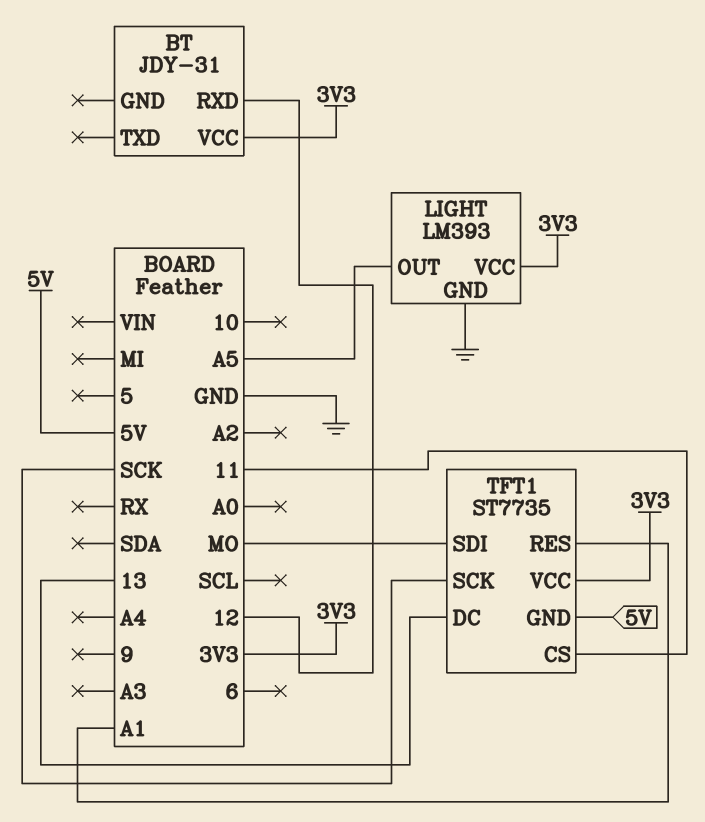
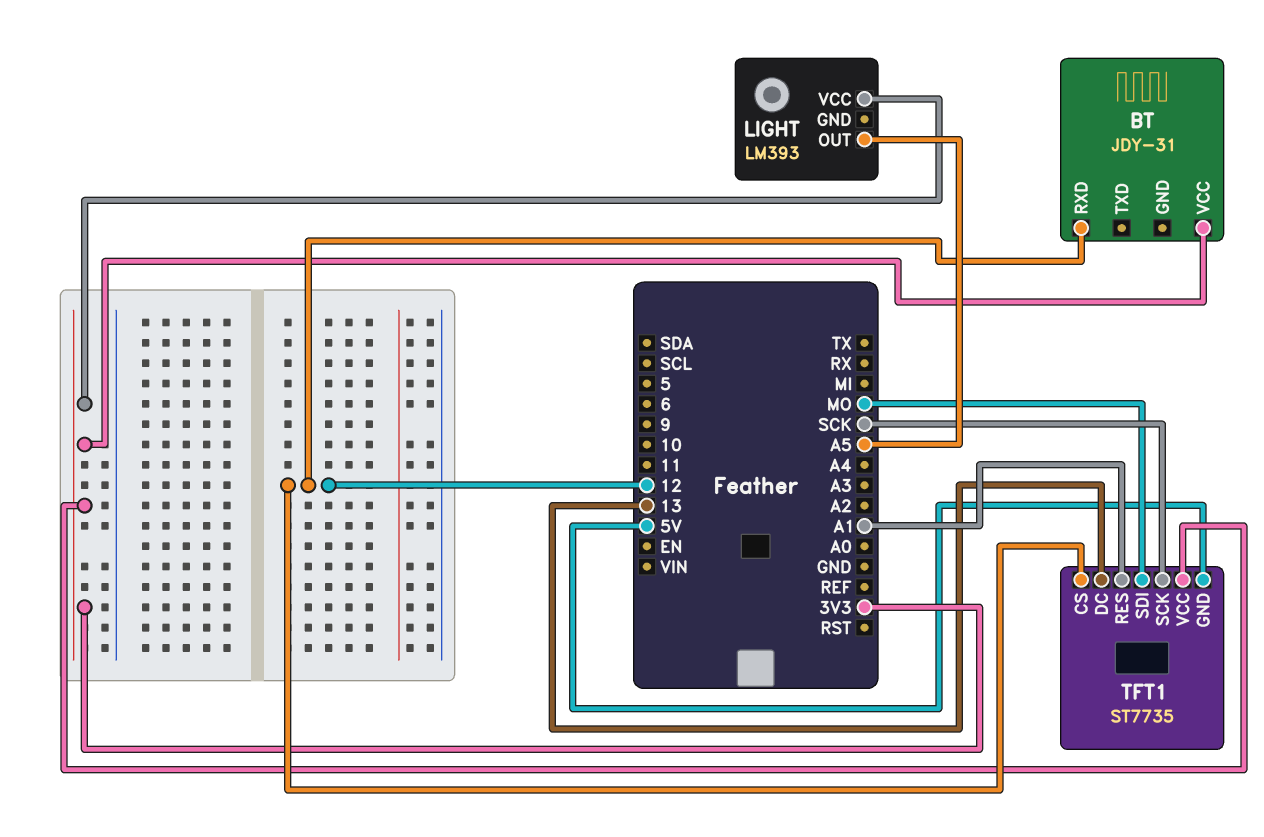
LIGHT pin GND: GND -> none
TFT1 pin CS: 11 -> 12

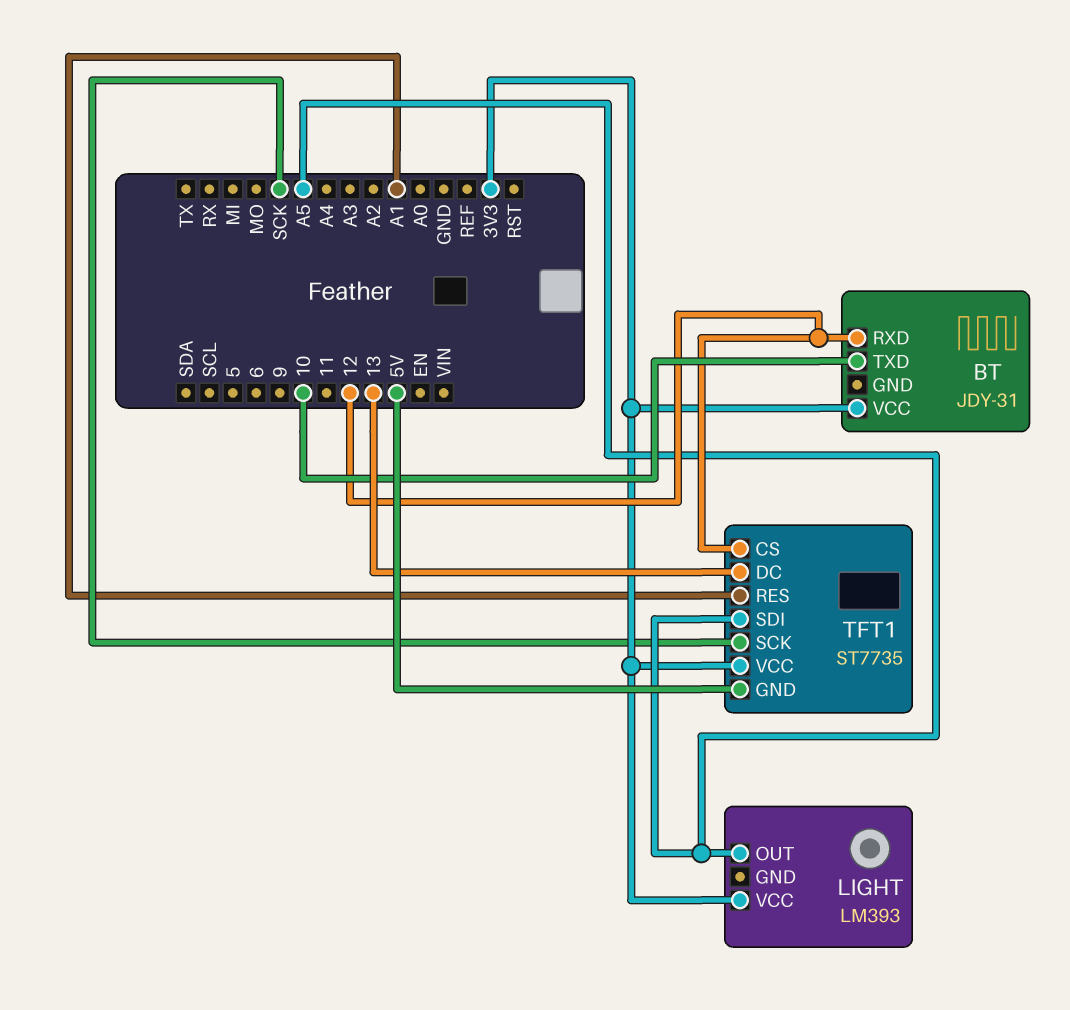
BT pin TXD: none -> 10
TFT1 pin SDI: MO -> A5

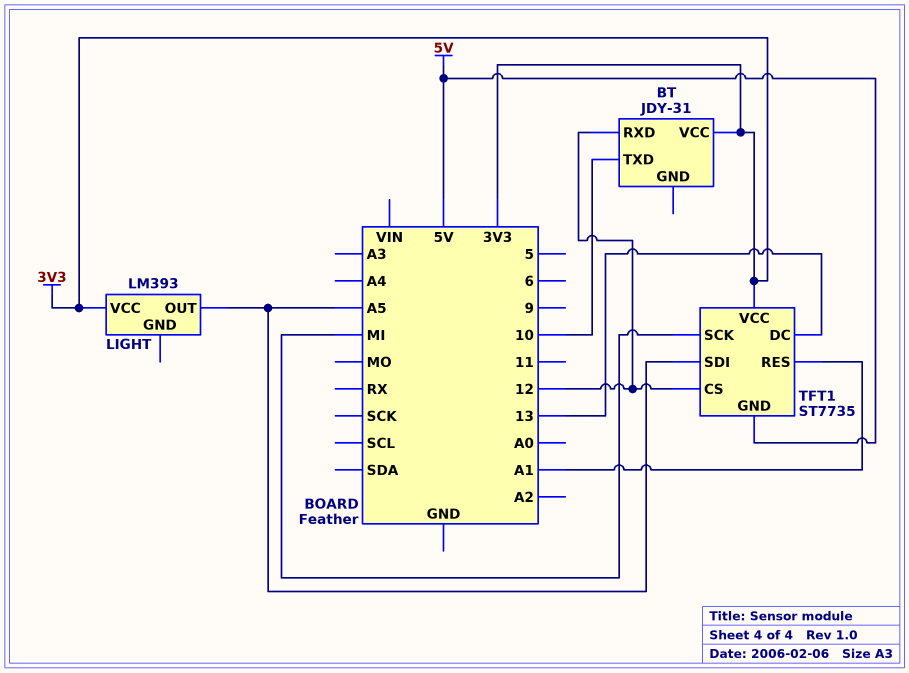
TFT1 pin SCK: SCK -> MI

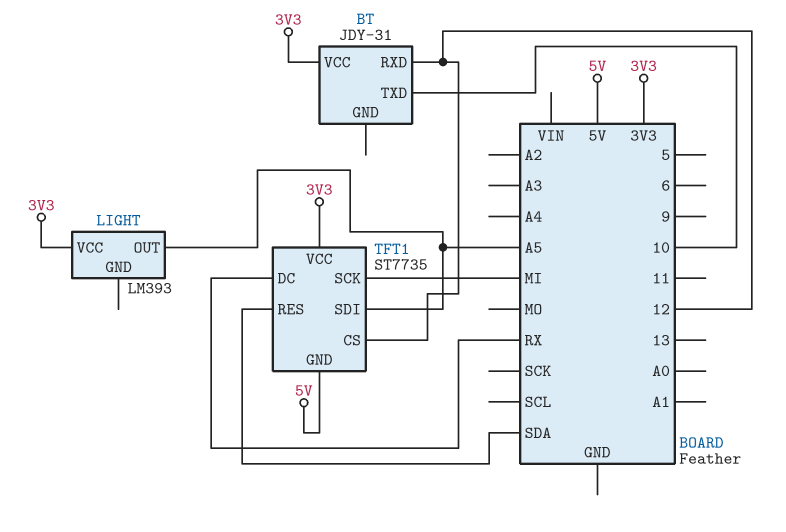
TFT1 pin DC: 13 -> RX
TFT1 pin RES: A1 -> SDA

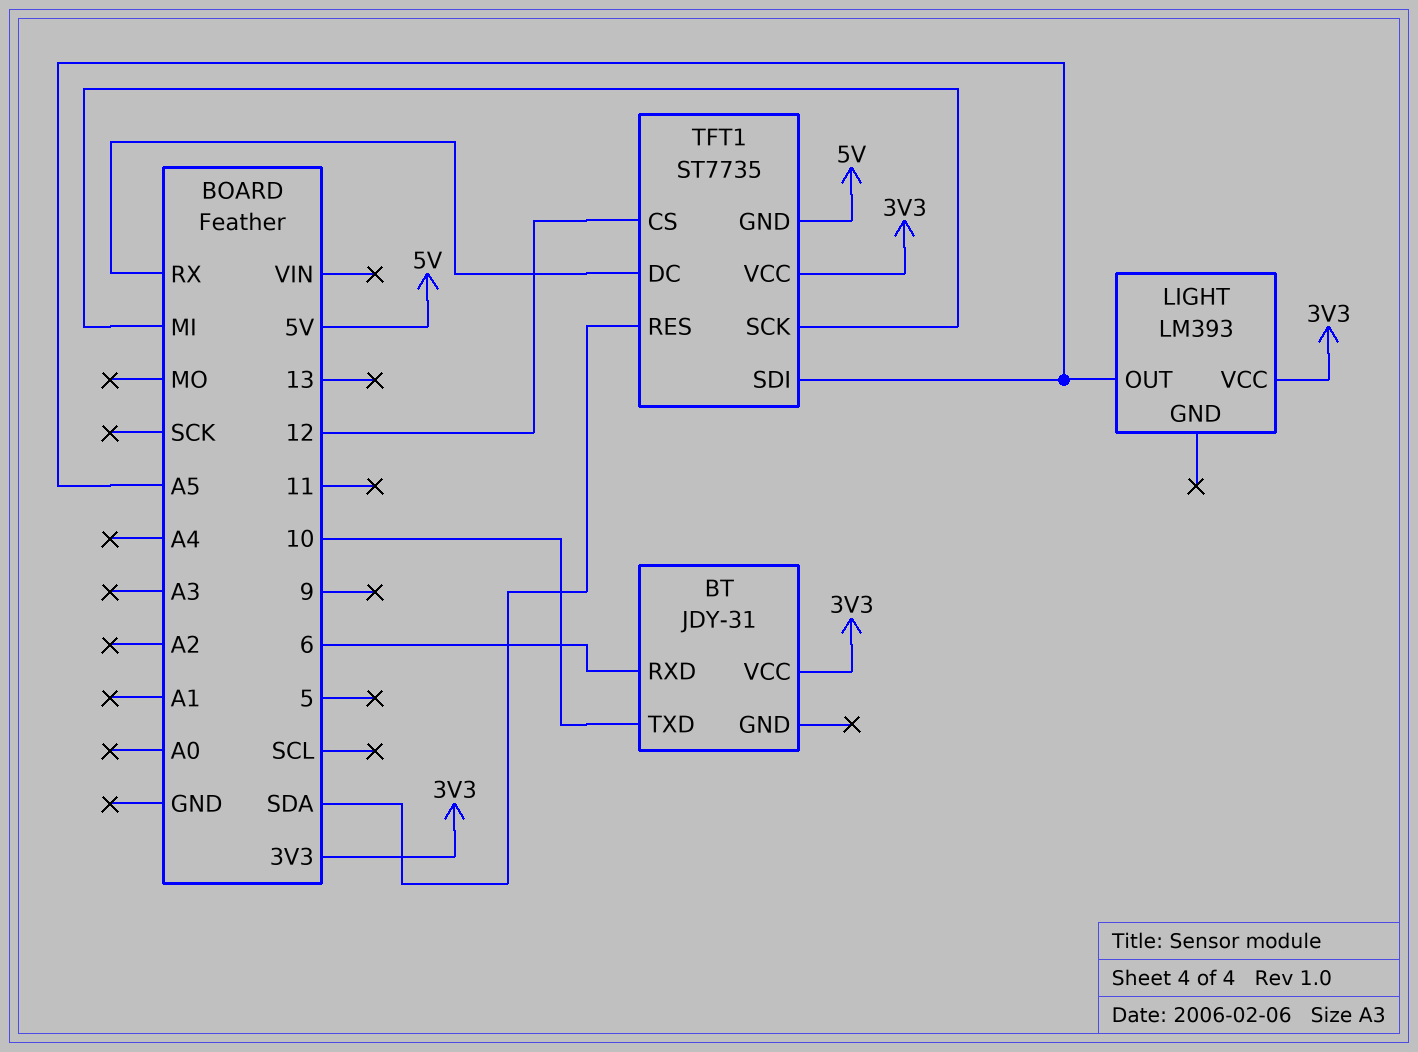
BT pin RXD: 12 -> 6

